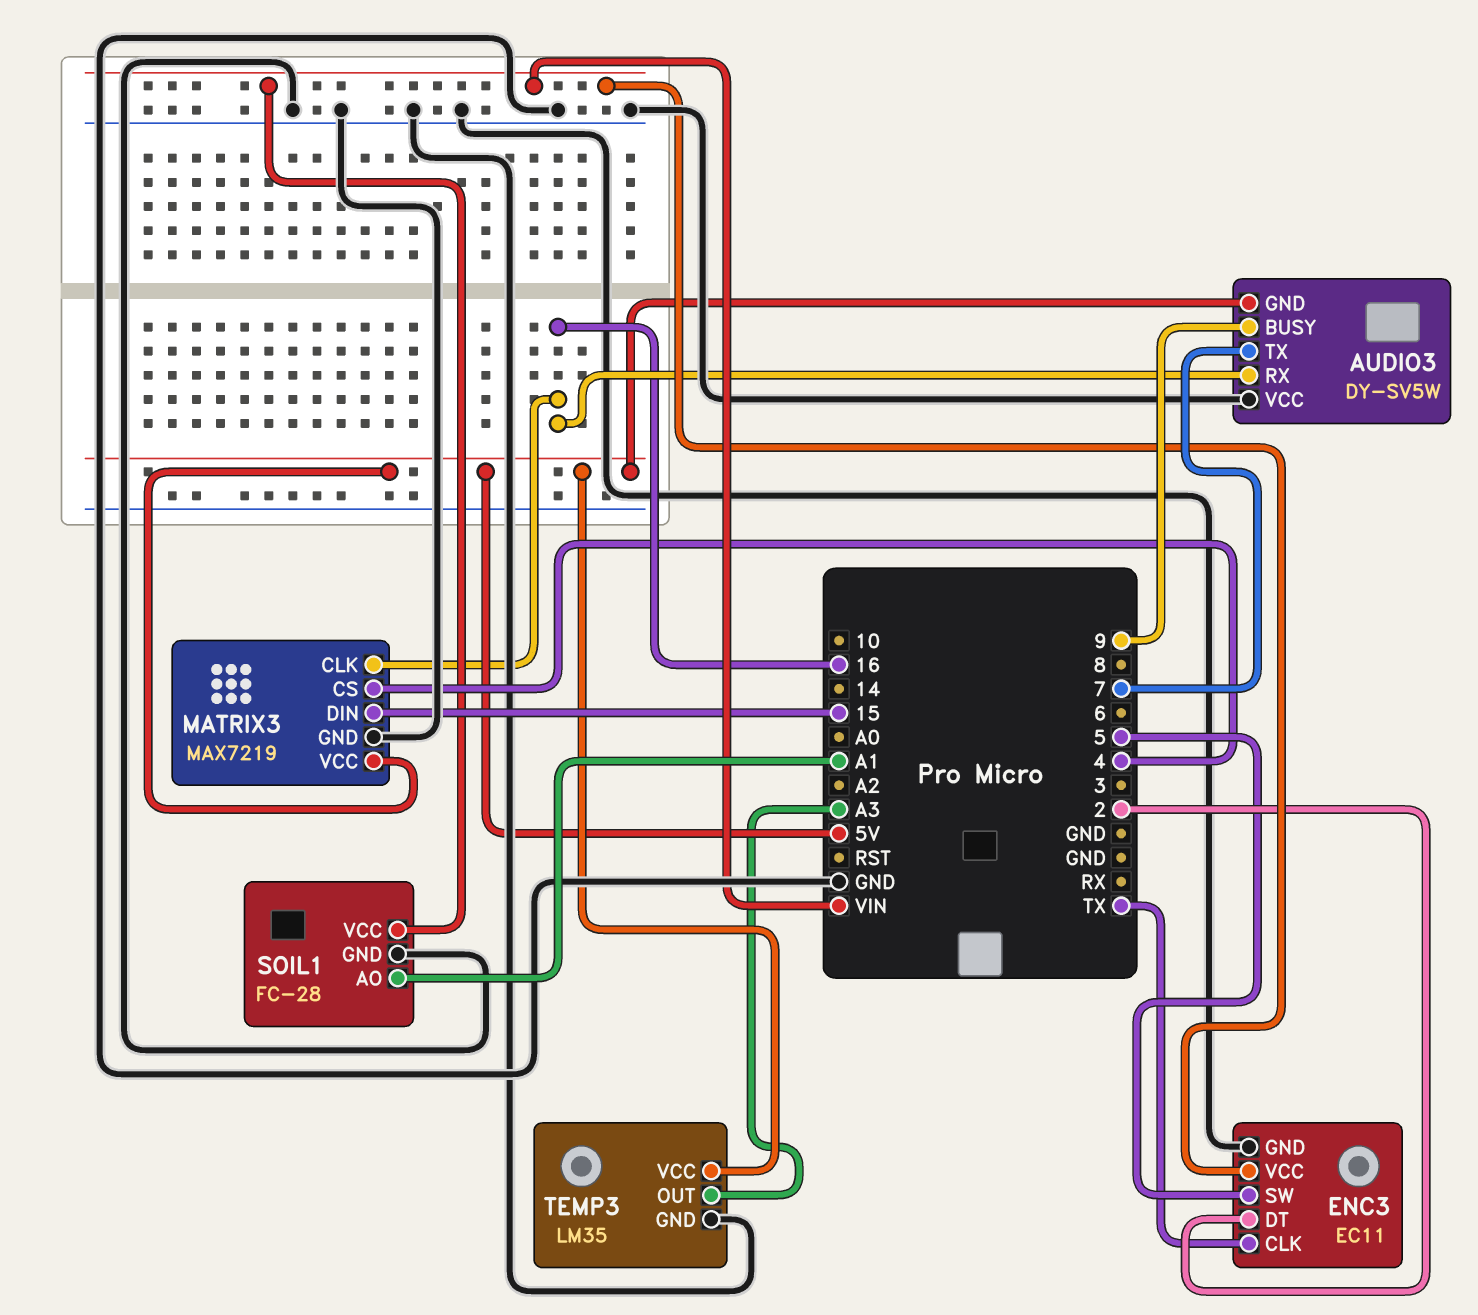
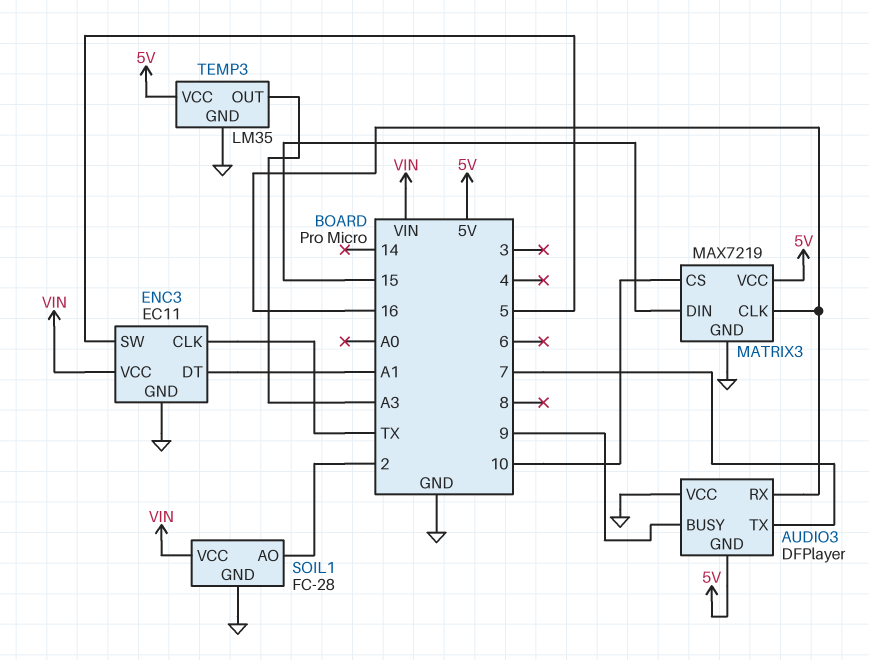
AUDIO3: DY-SV5W -> DFPlayer
ENC3 pin DT: 2 -> A1
MATRIX3 pin CS: 4 -> 10
SOIL1 pin AO: A1 -> 2

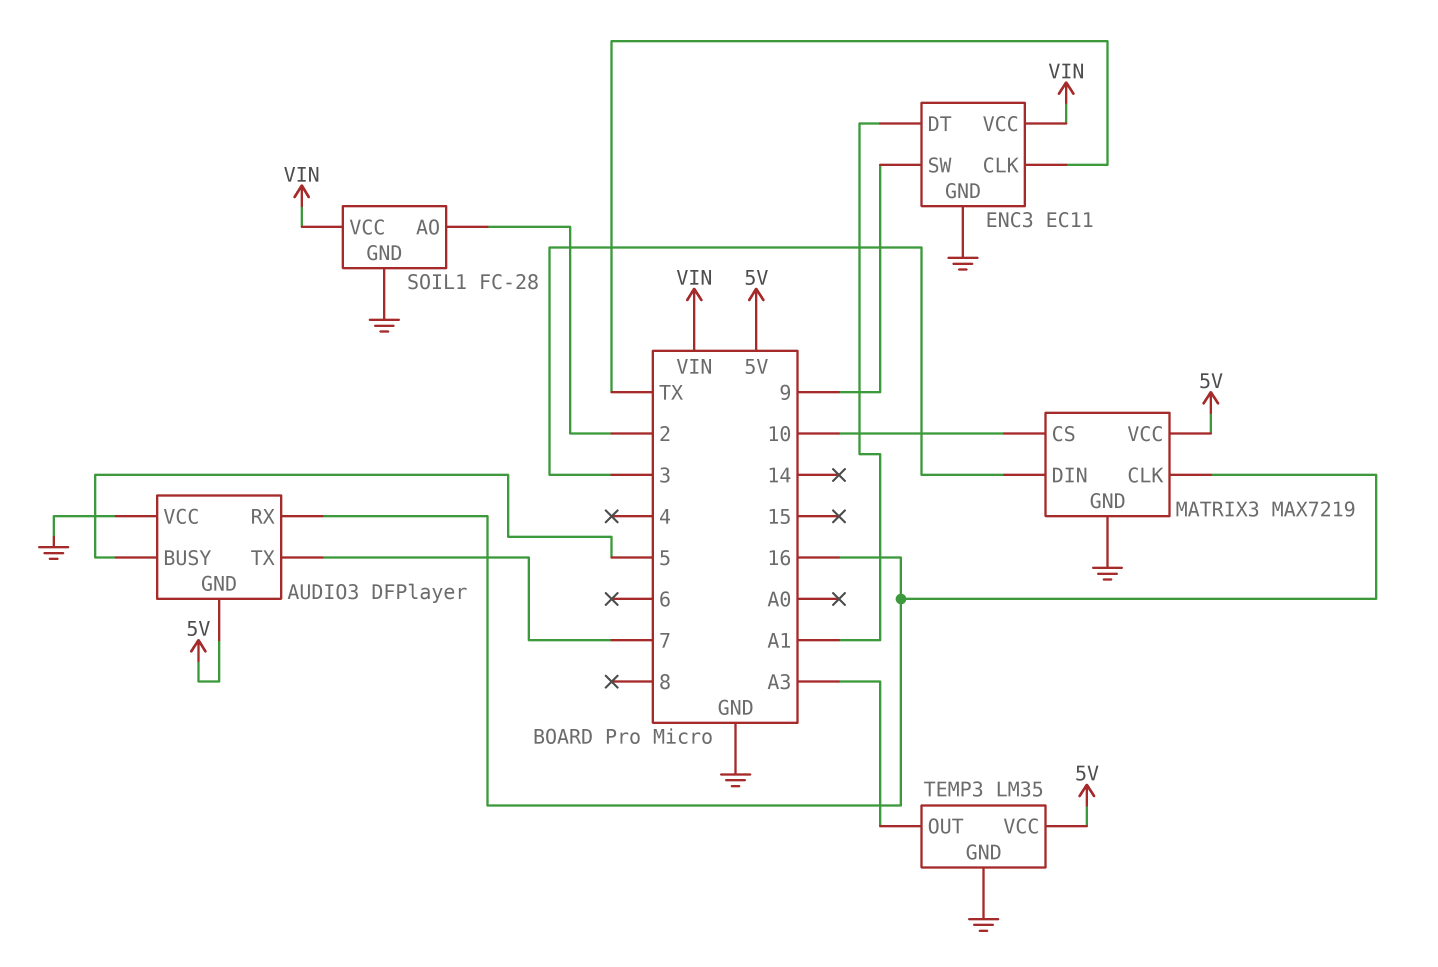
AUDIO3 pin BUSY: 9 -> 5
ENC3 pin SW: 5 -> 9
MATRIX3 pin DIN: 15 -> 3

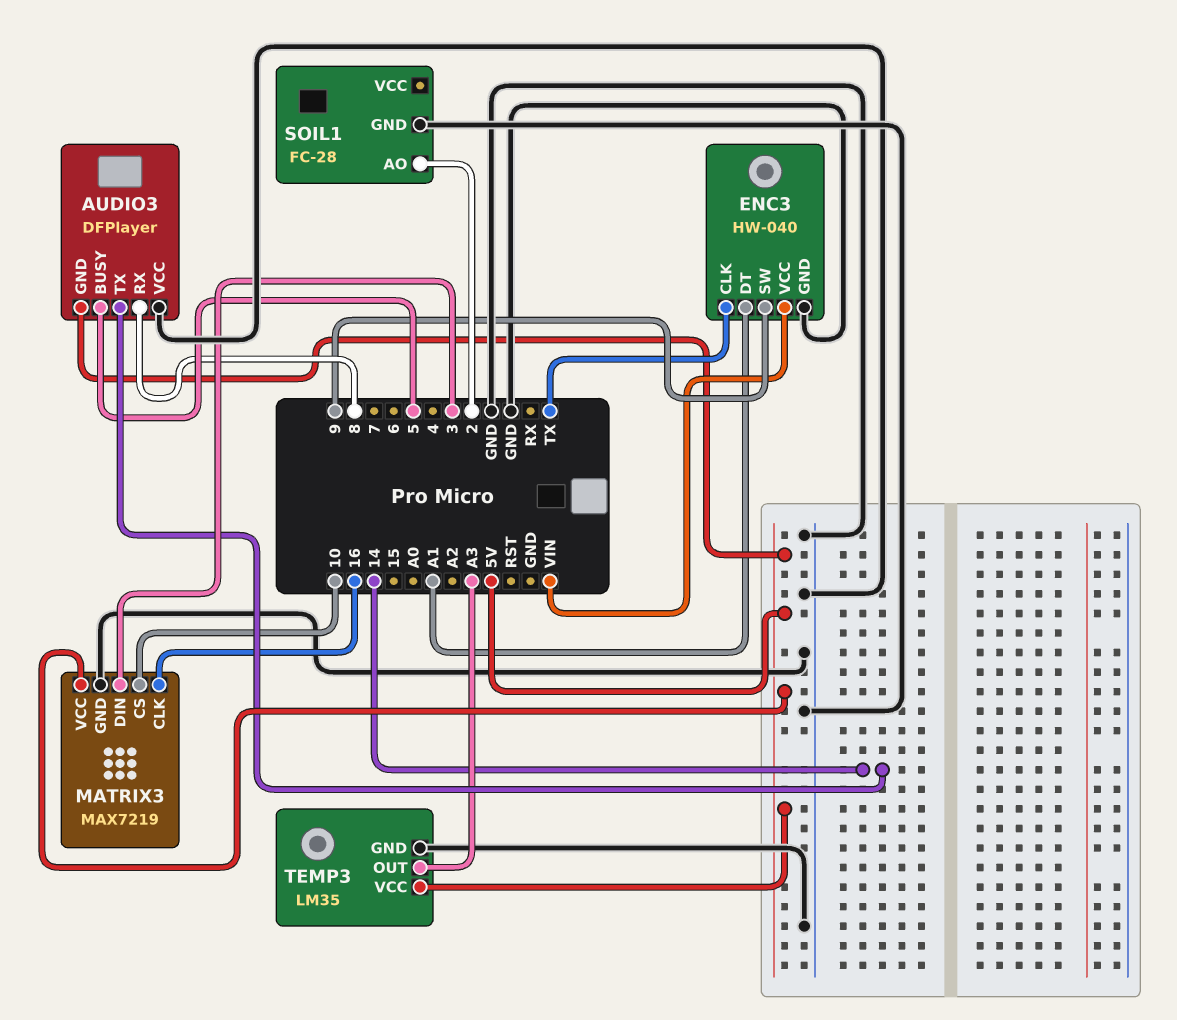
AUDIO3 pin RX: 16 -> 8
AUDIO3 pin TX: 7 -> 14
ENC3: EC11 -> HW-040
SOIL1 pin VCC: VIN -> none

